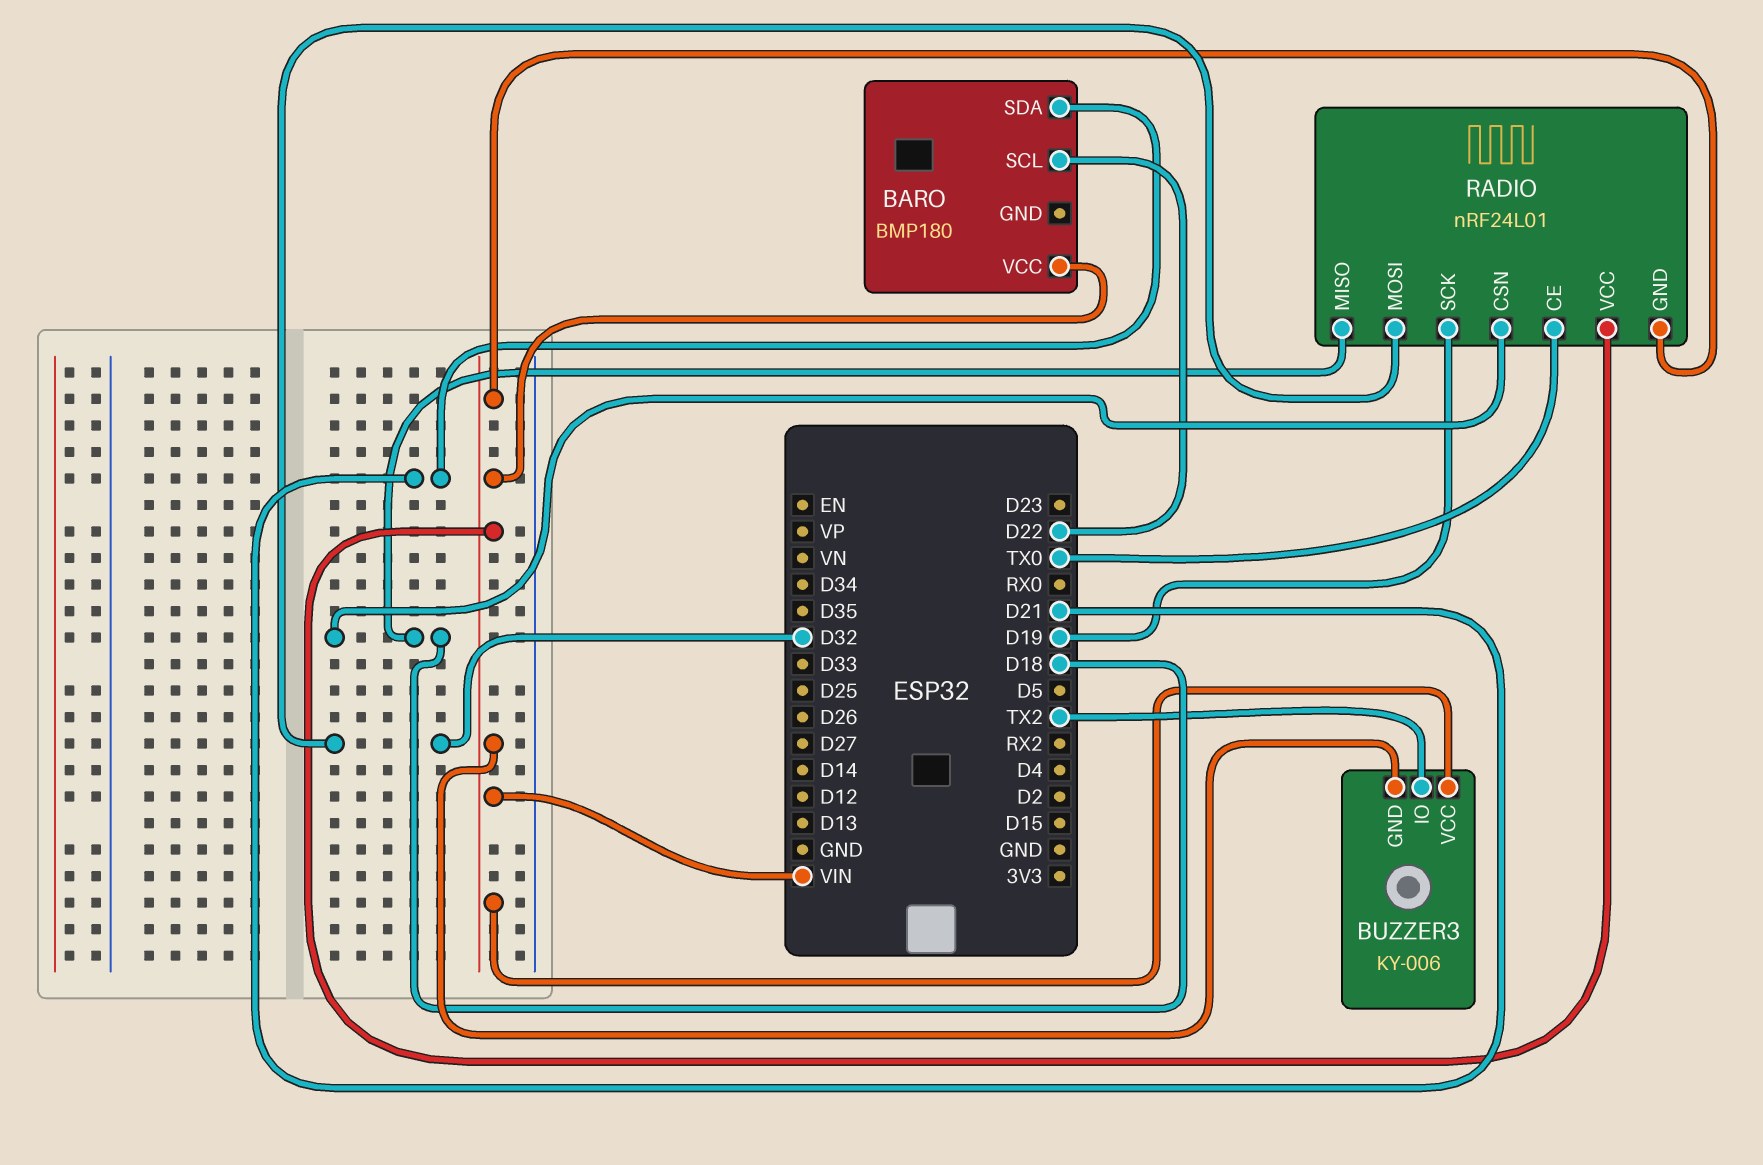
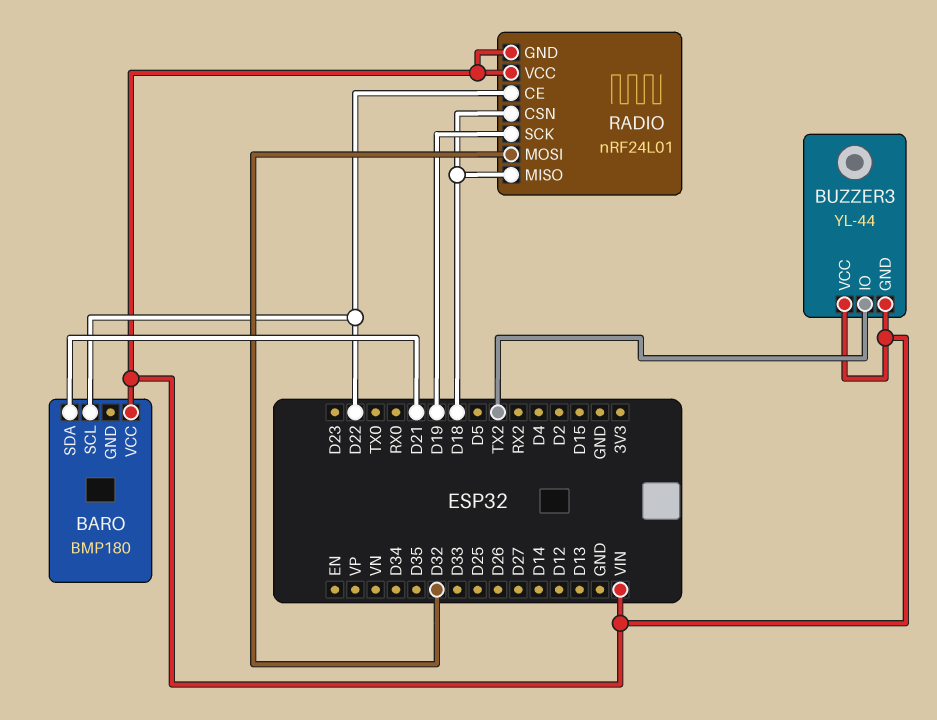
BUZZER3: KY-006 -> YL-44
RADIO pin CE: TX0 -> D22

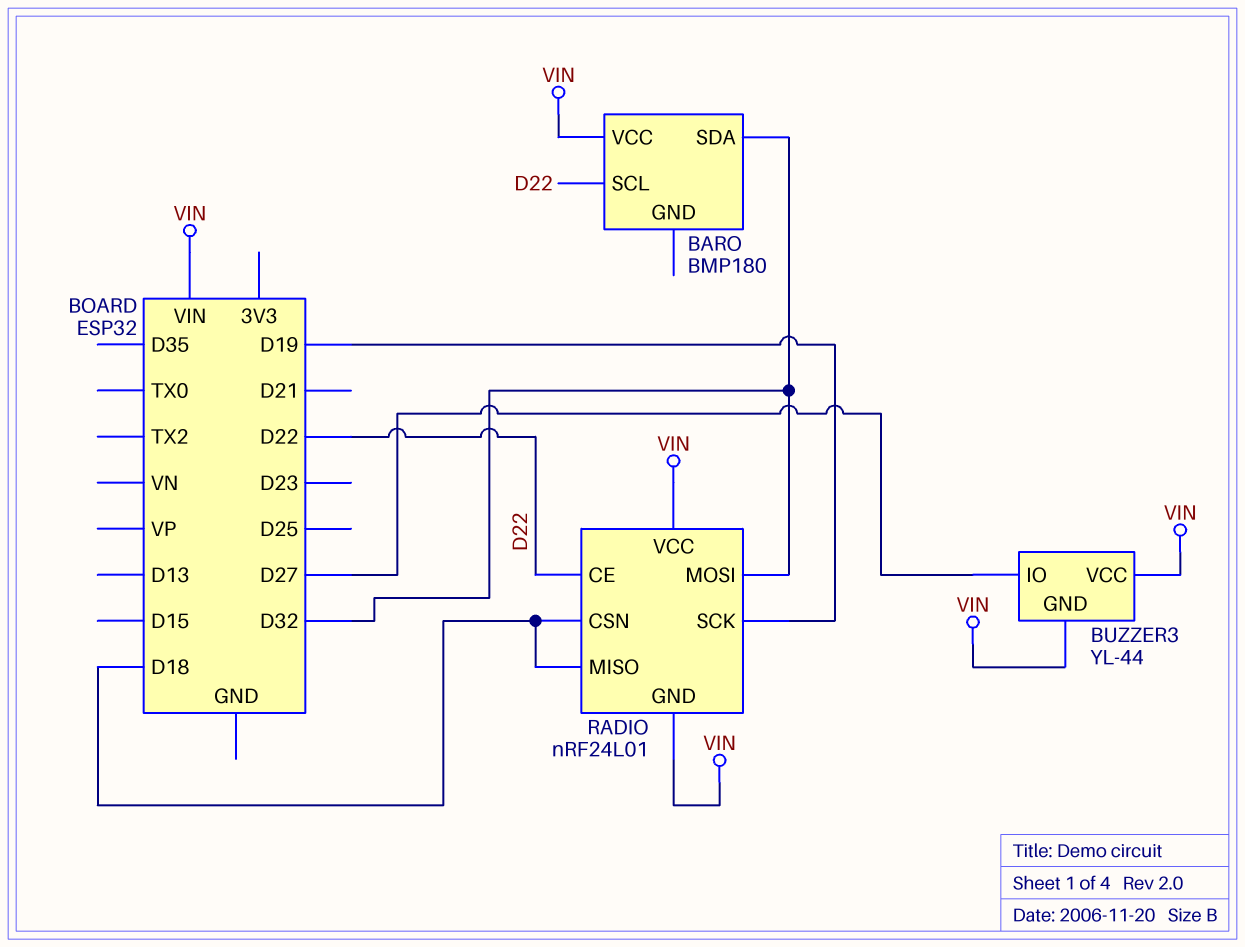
BARO pin SDA: D21 -> D32
BUZZER3 pin IO: TX2 -> D27

